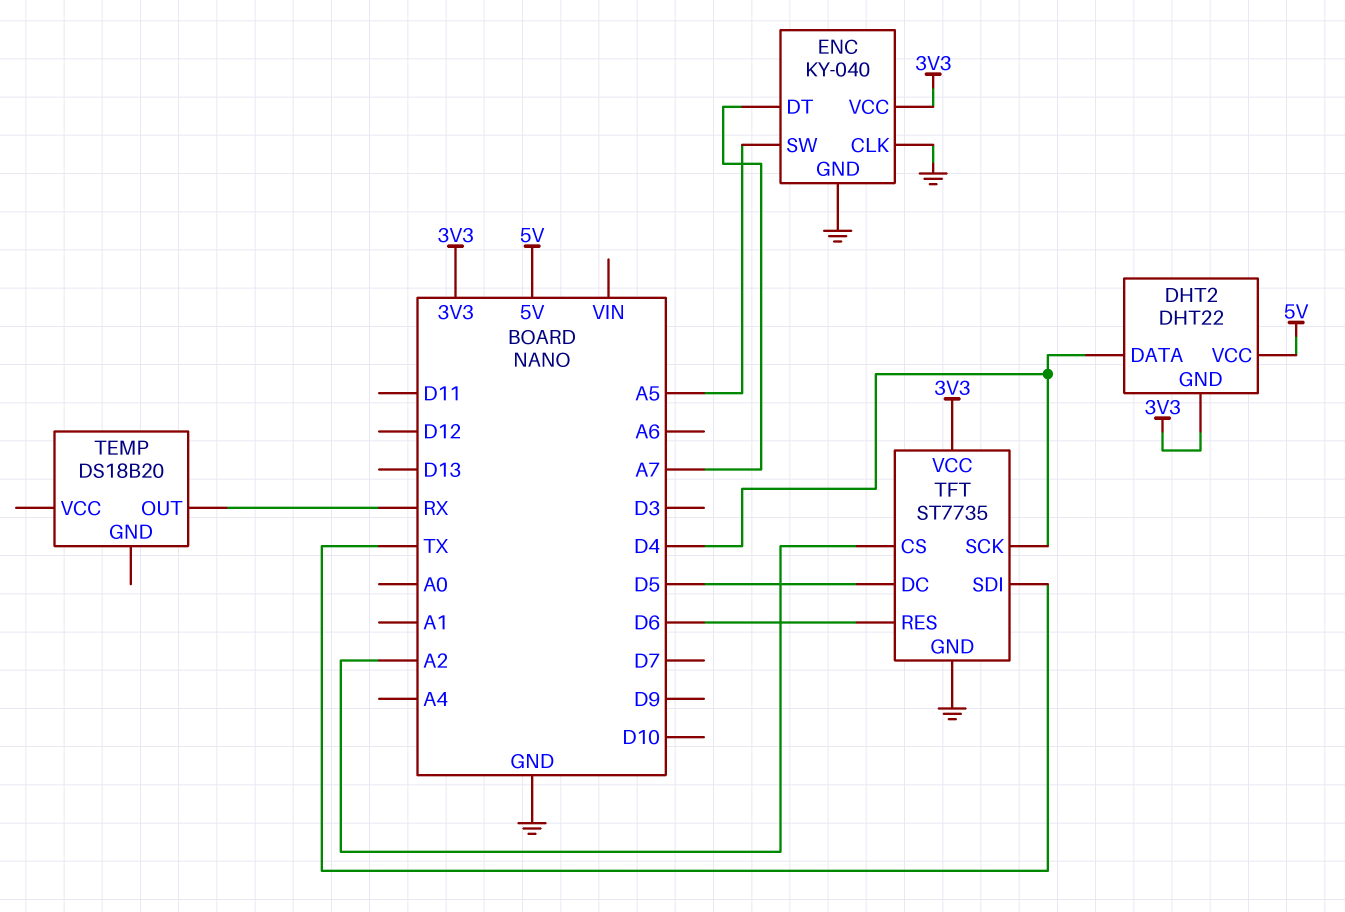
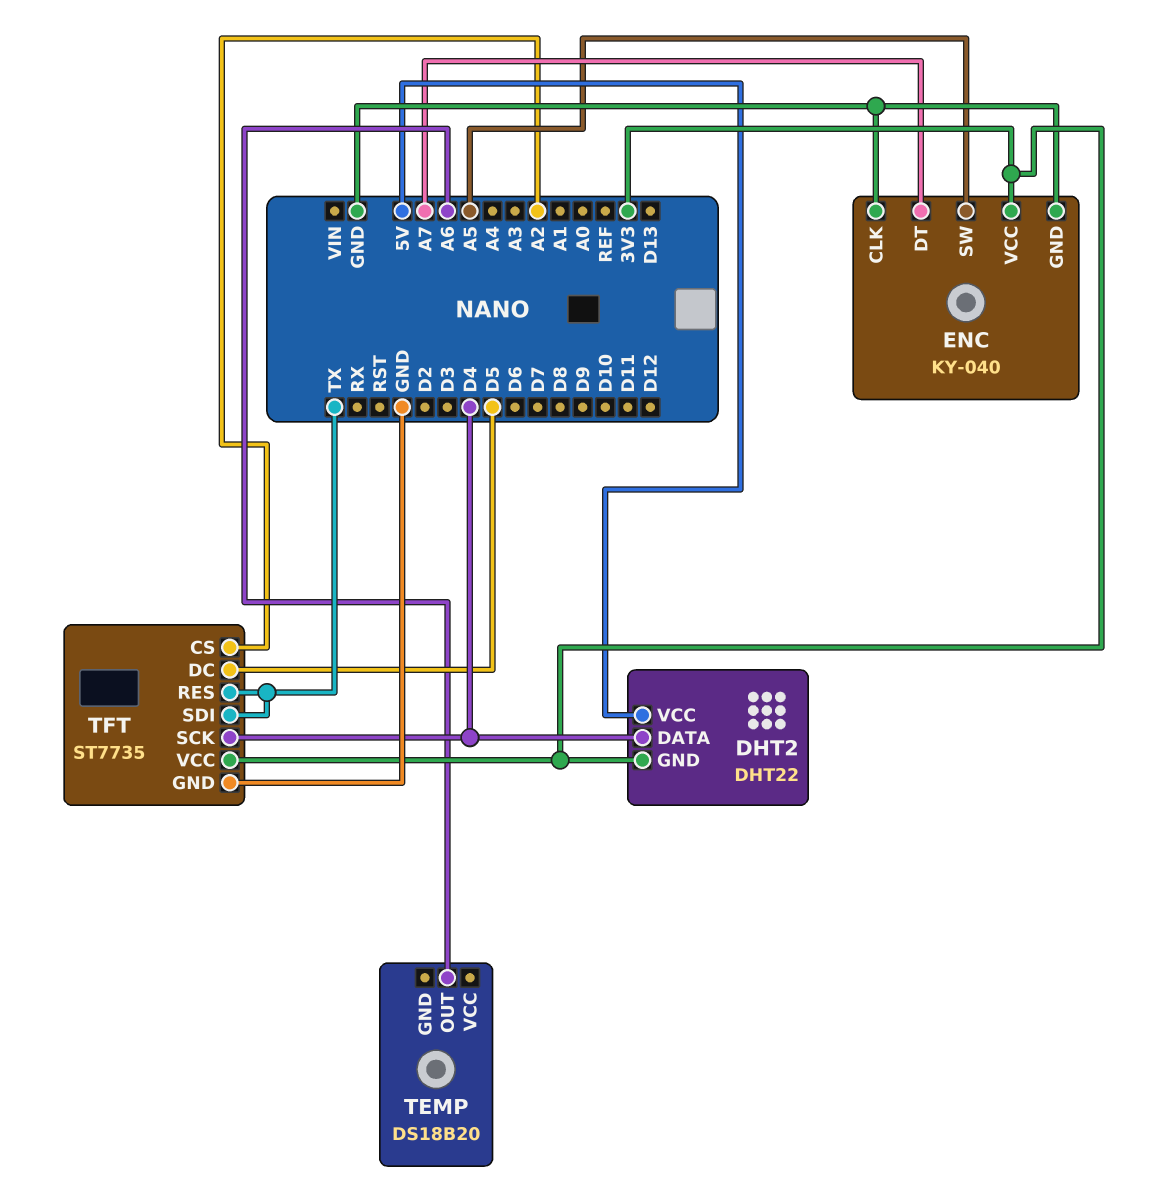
TEMP pin OUT: RX -> A6
TFT pin RES: D6 -> TX

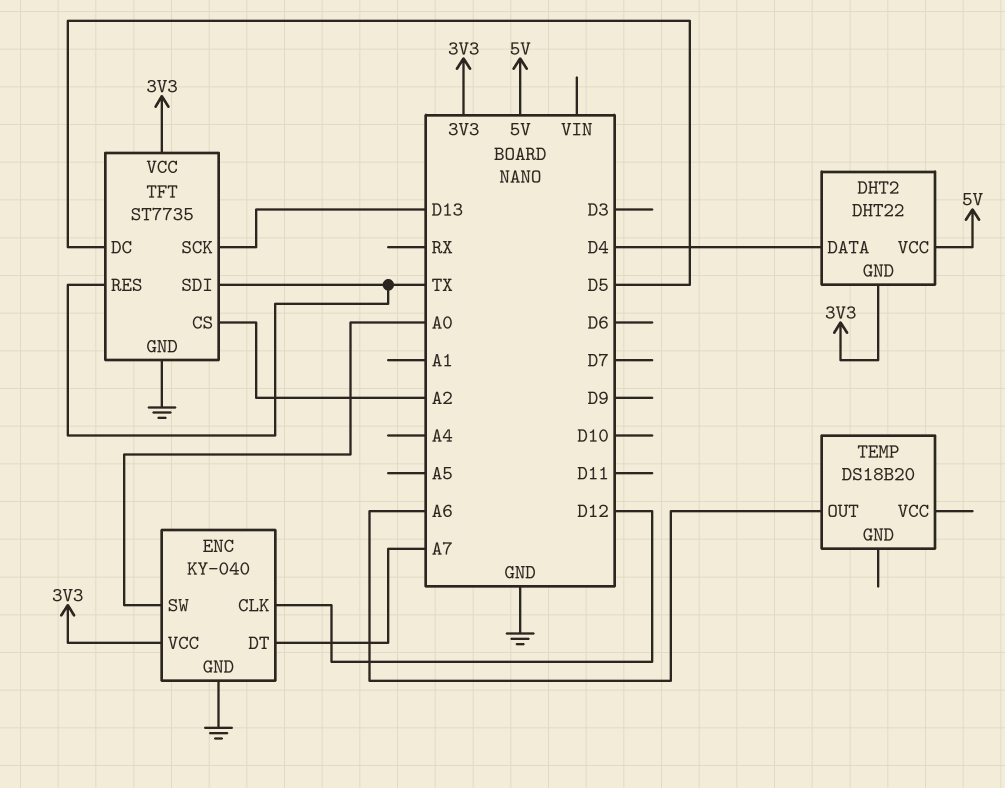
ENC pin CLK: GND -> D12
ENC pin SW: A5 -> A0
TFT pin SCK: D4 -> D13

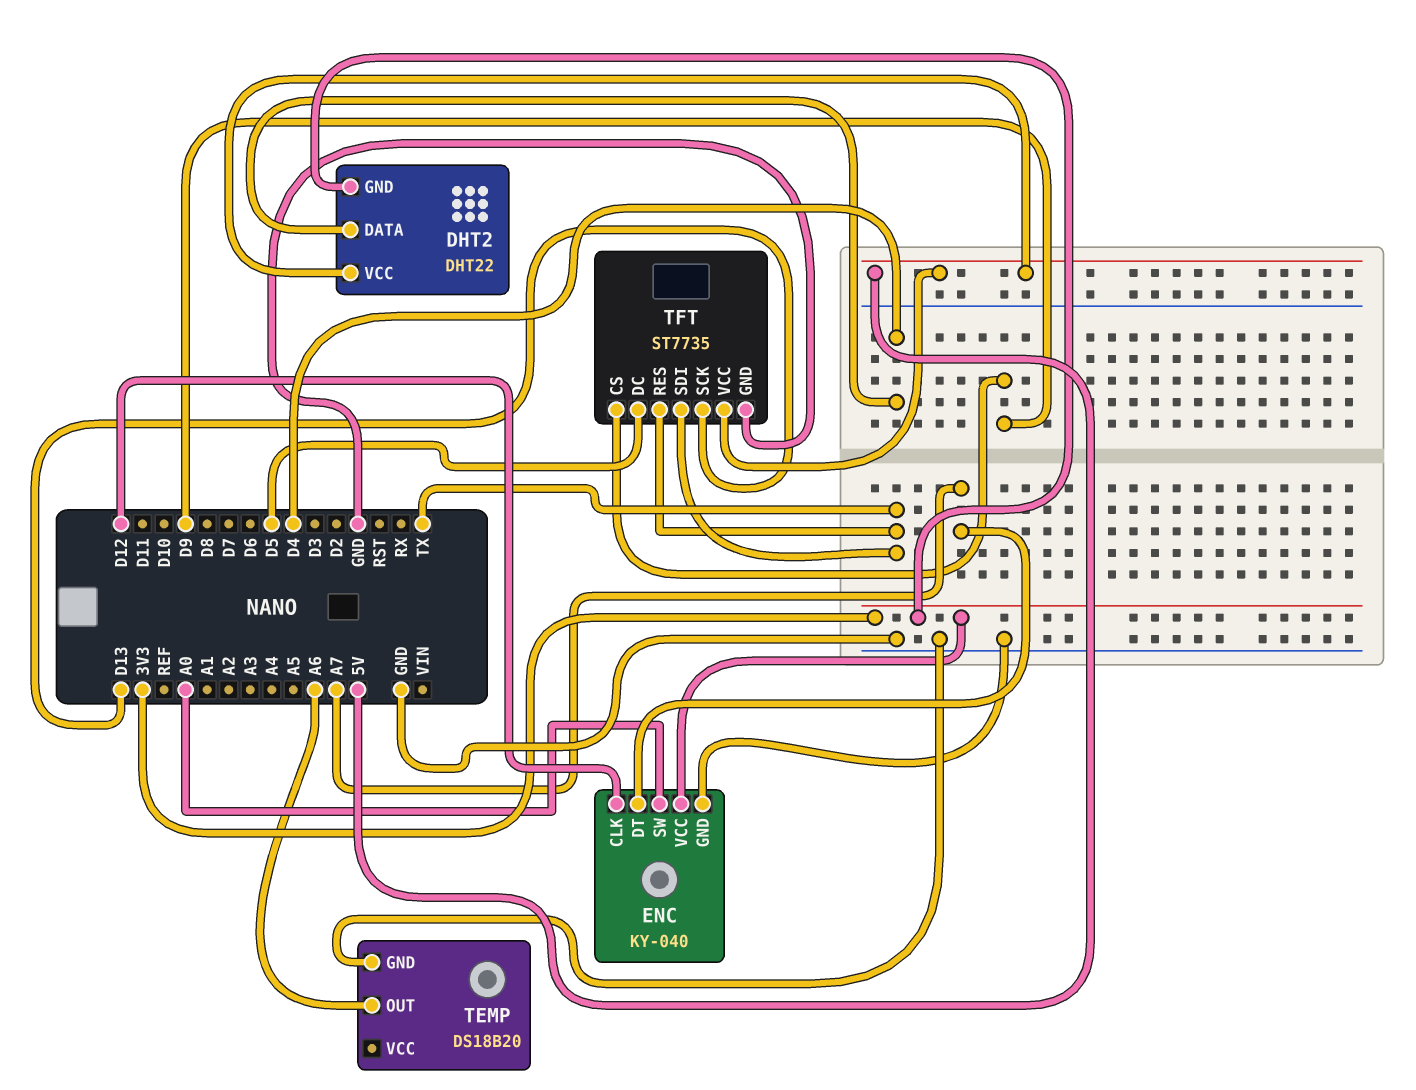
TEMP pin GND: none -> GND
TFT pin CS: A2 -> D9
TFT pin VCC: 3V3 -> 5V

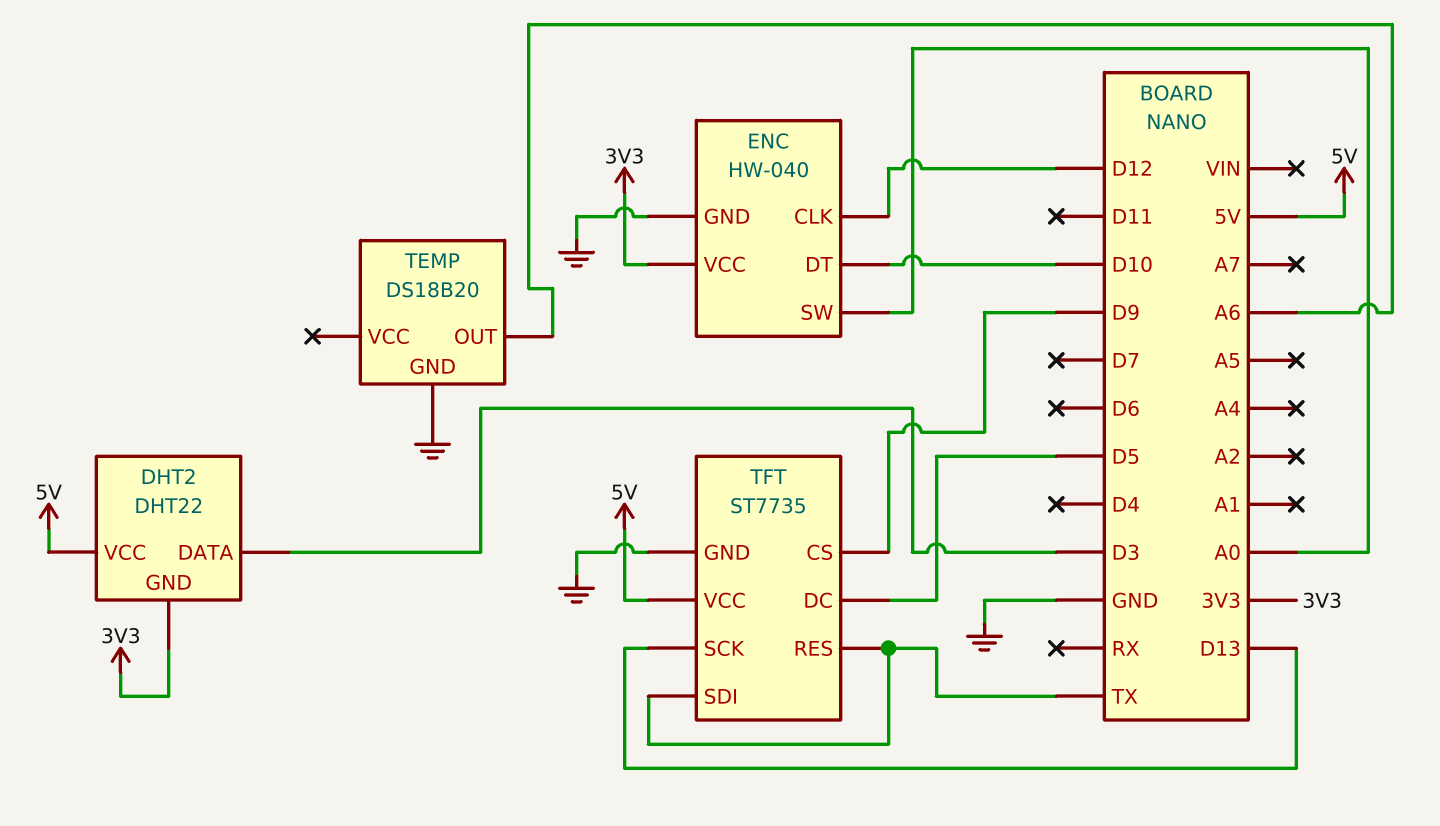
DHT2 pin DATA: D4 -> D3
ENC: KY-040 -> HW-040
ENC pin DT: A7 -> D10

